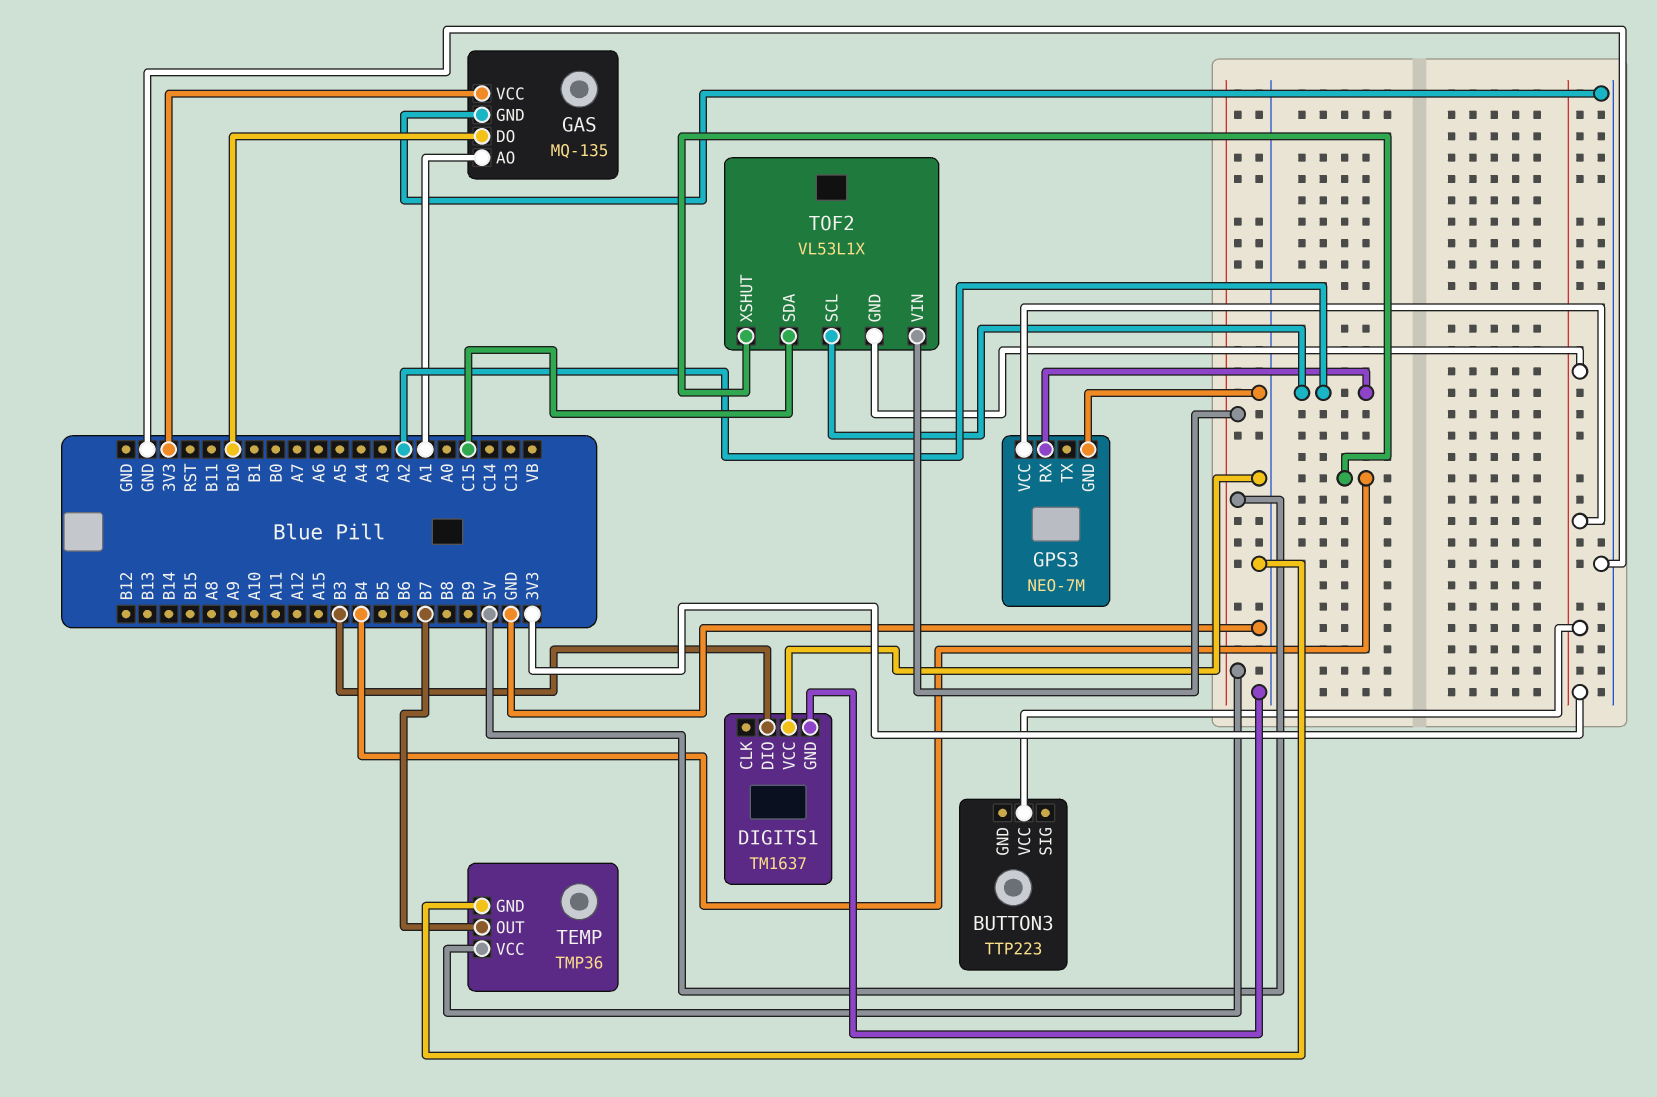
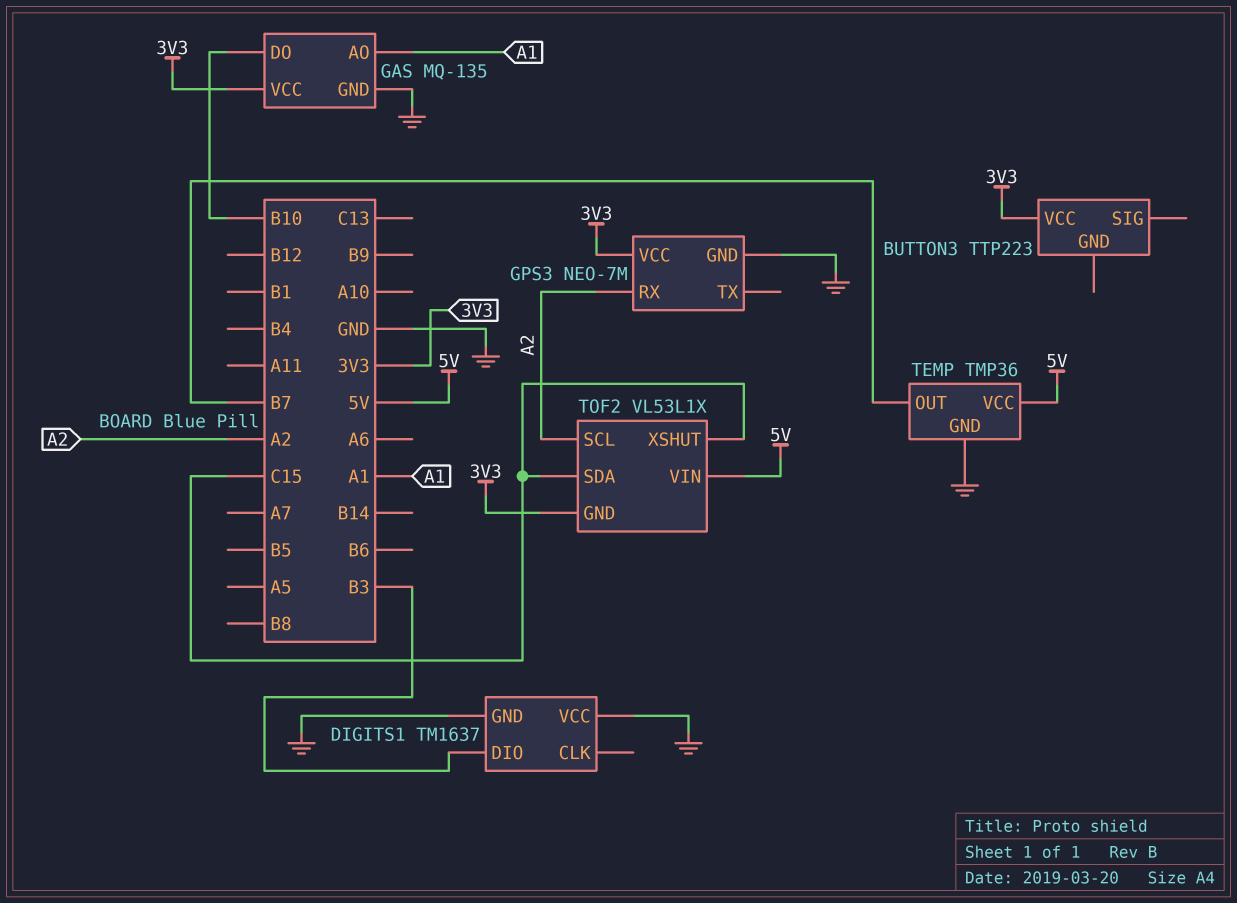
TOF2 pin XSHUT: B4 -> C15

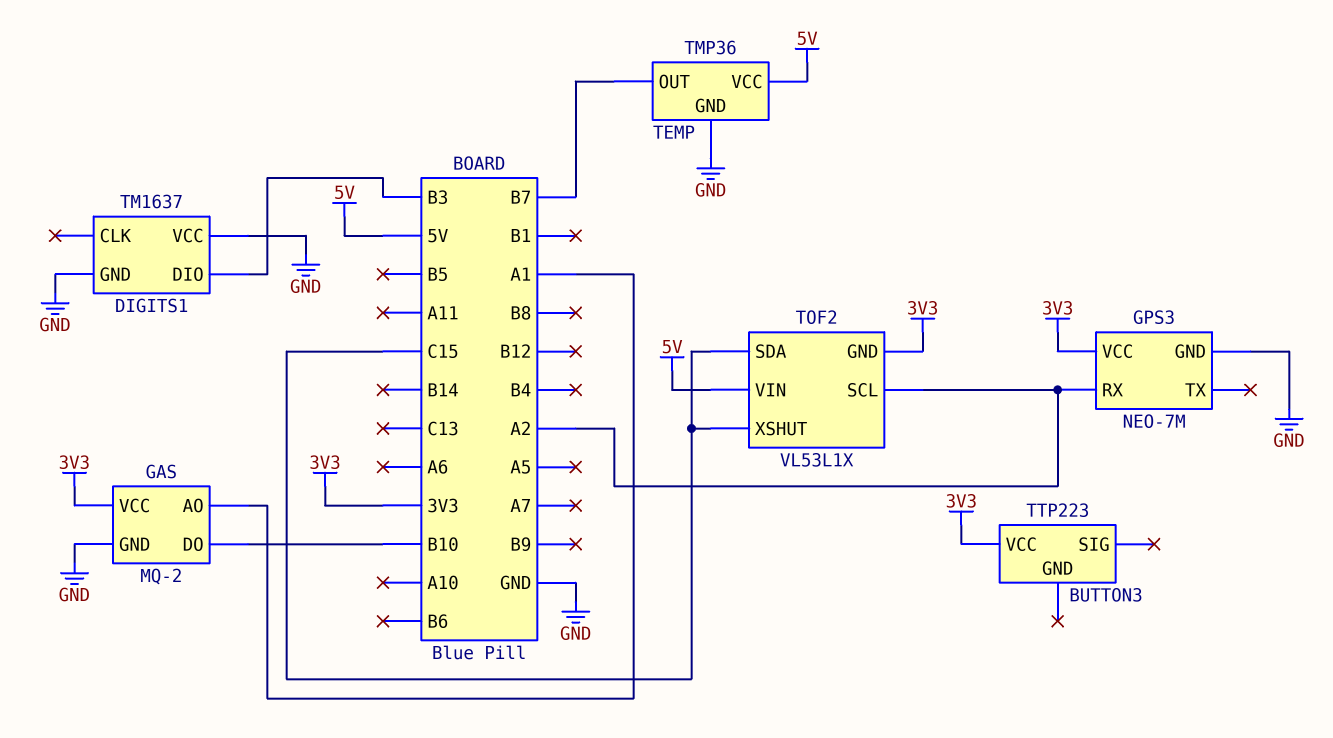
GAS: MQ-135 -> MQ-2

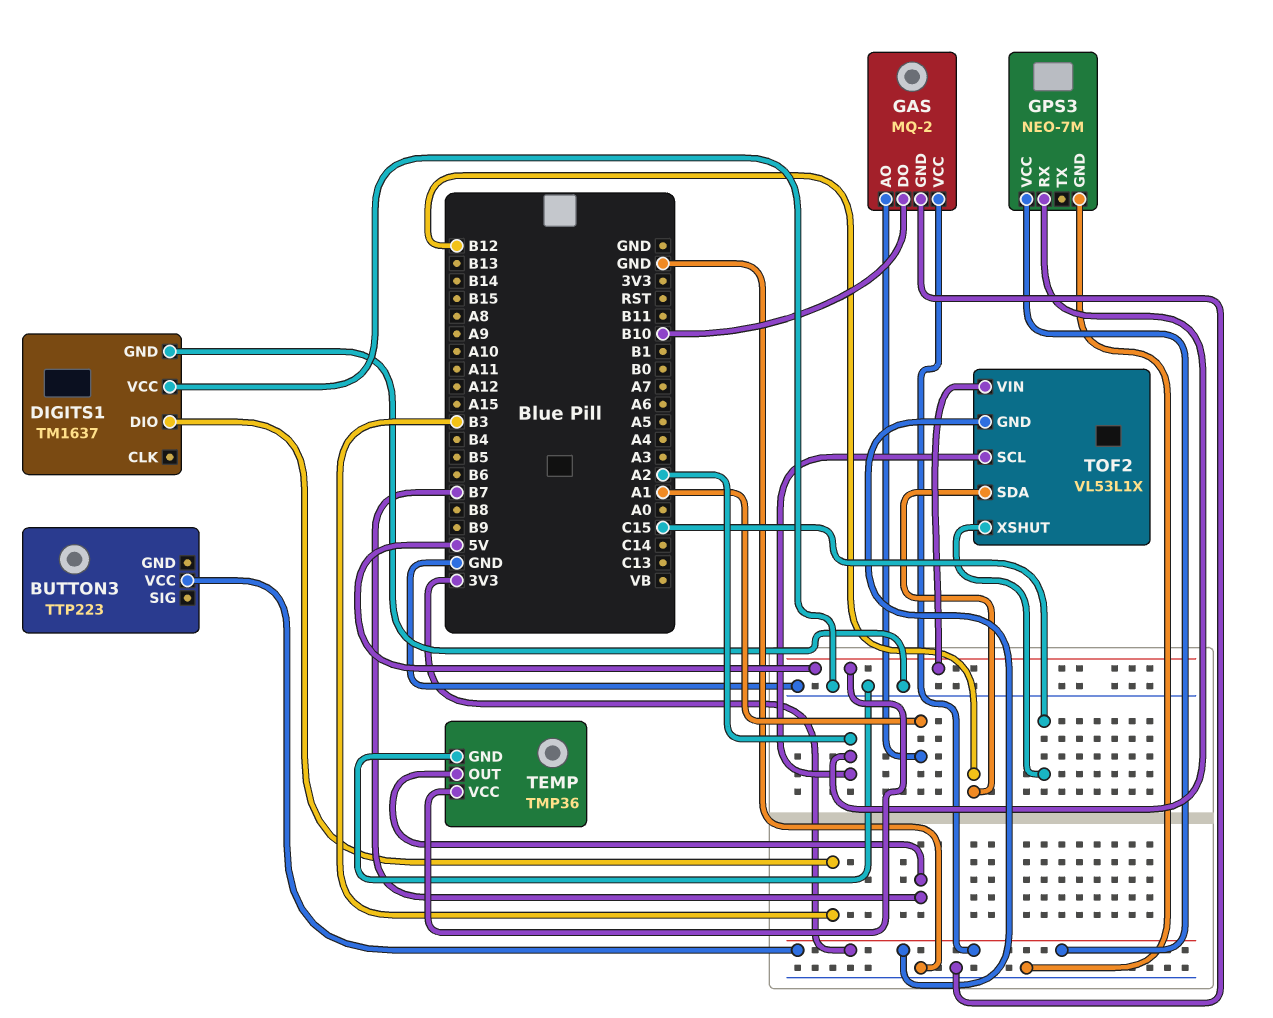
TOF2 pin SDA: C15 -> B12

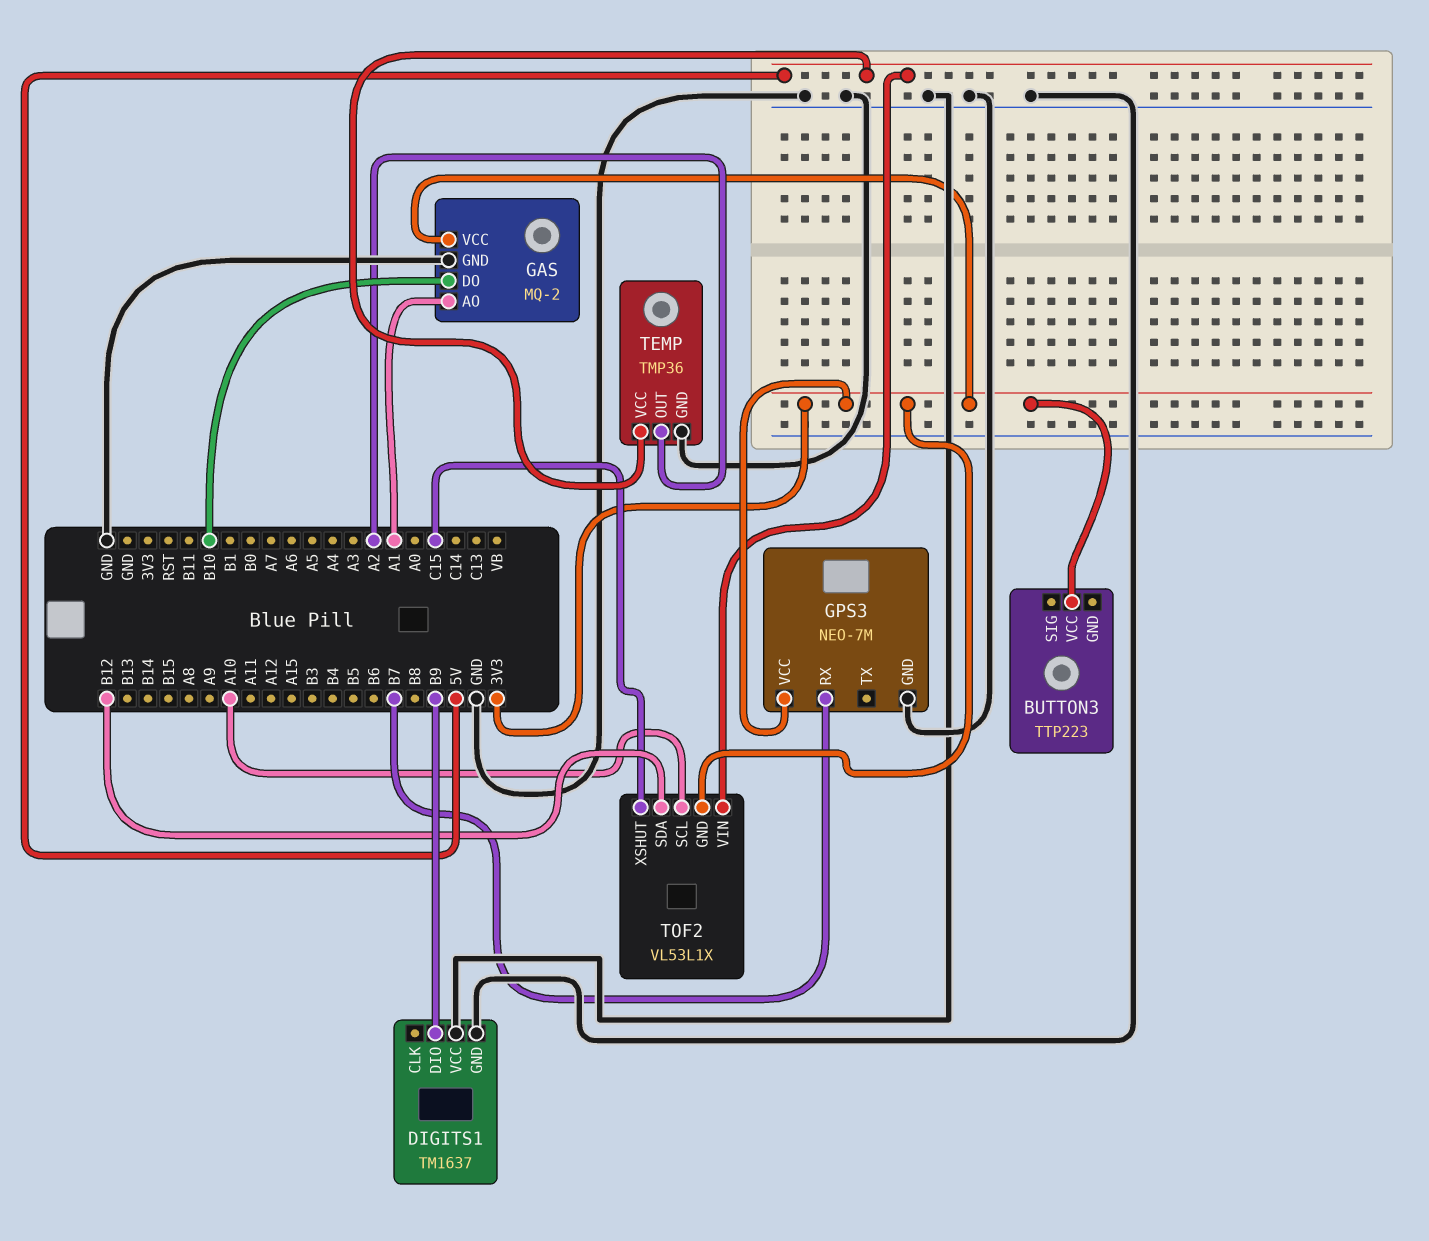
DIGITS1 pin DIO: B3 -> B9
GPS3 pin RX: A2 -> B7
TEMP pin OUT: B7 -> A2
TOF2 pin SCL: A2 -> A10

